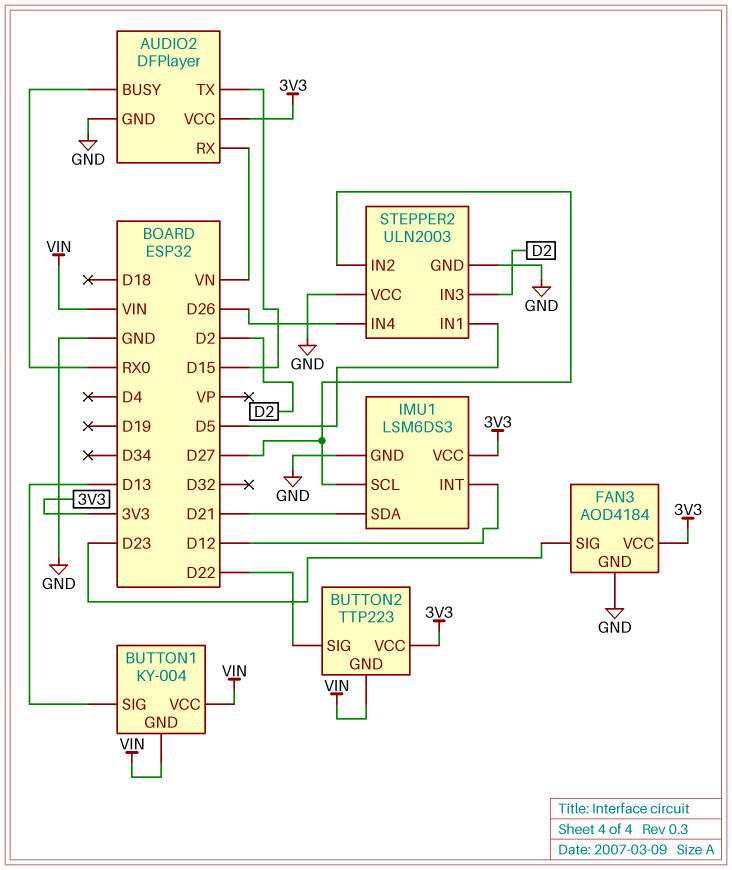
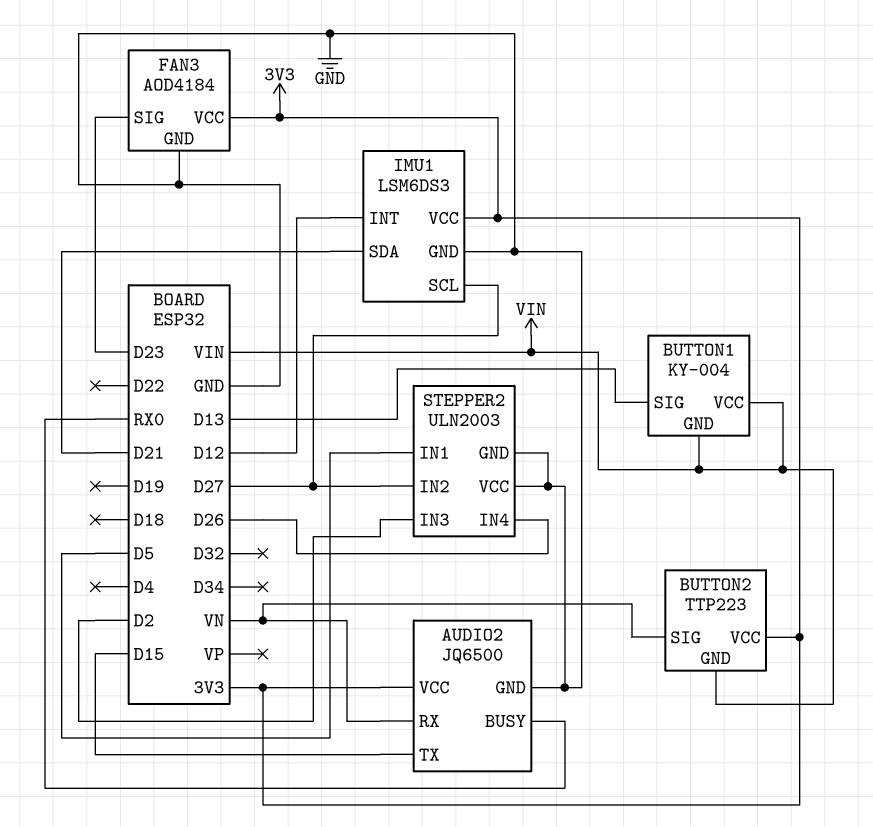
AUDIO2: DFPlayer -> JQ6500
BUTTON2 pin SIG: D22 -> VN

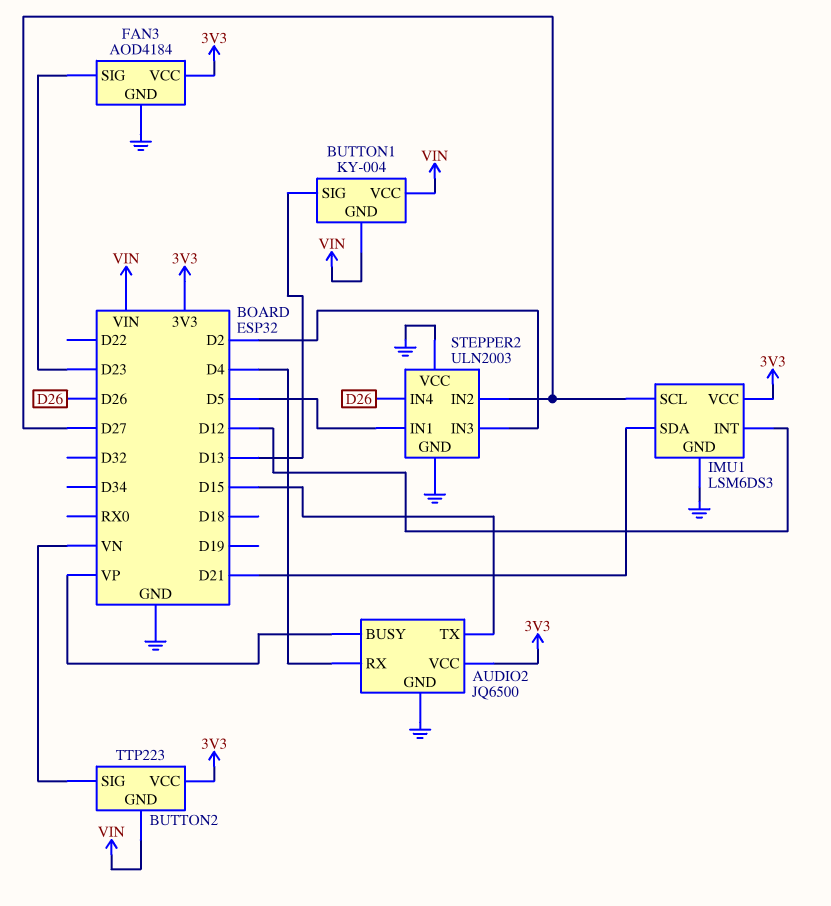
AUDIO2 pin BUSY: RX0 -> VP
AUDIO2 pin RX: VN -> D4

